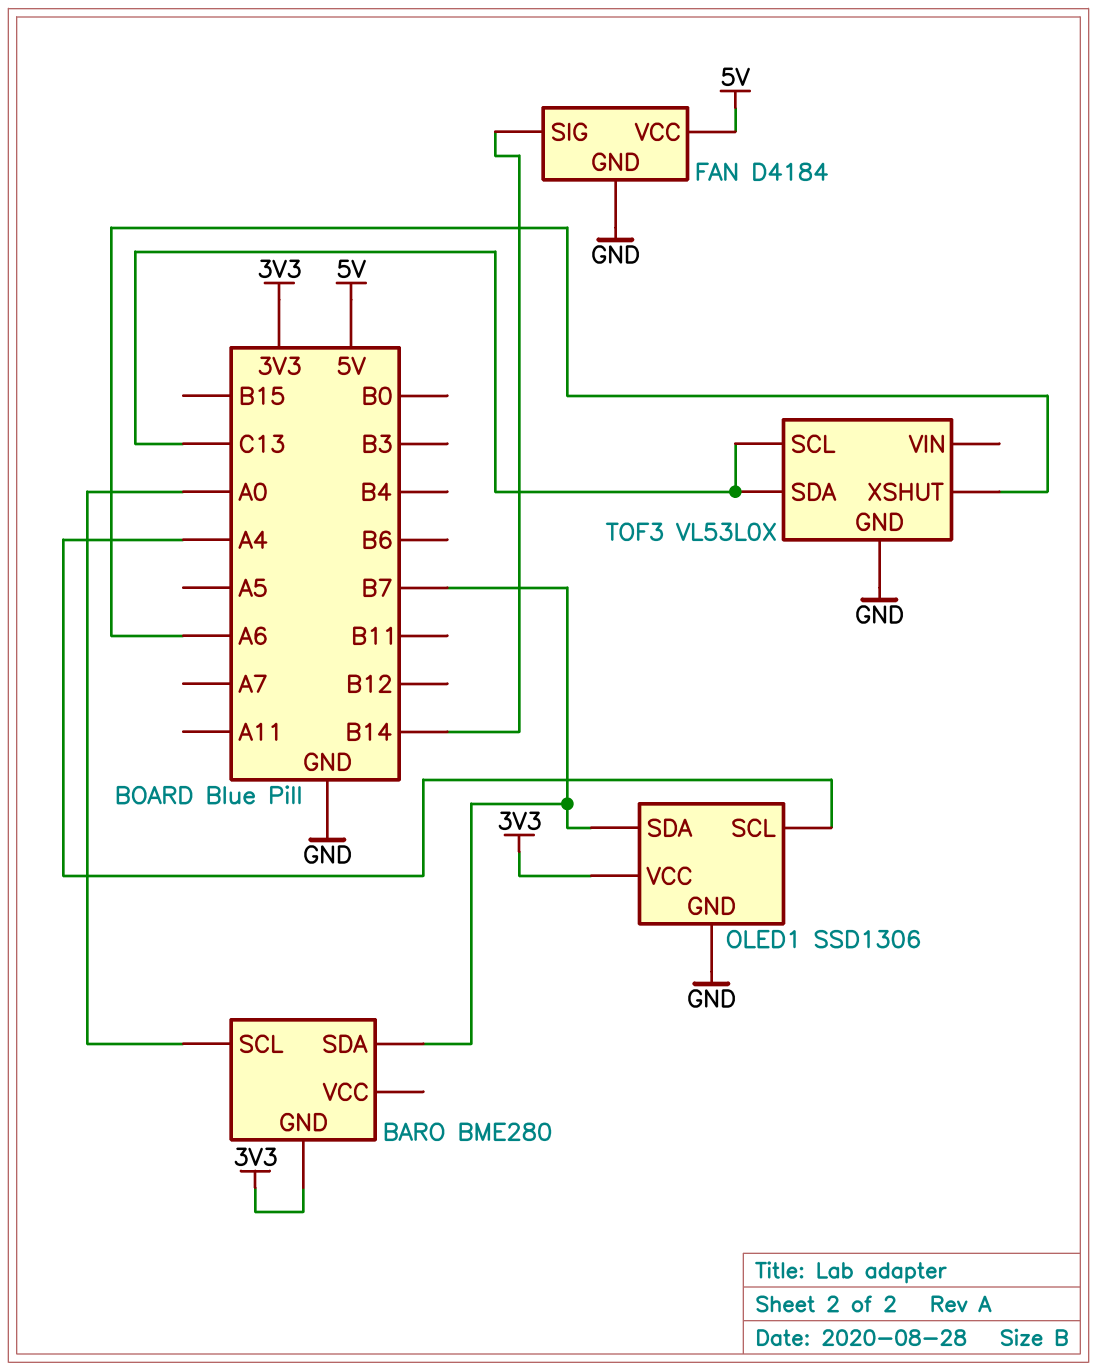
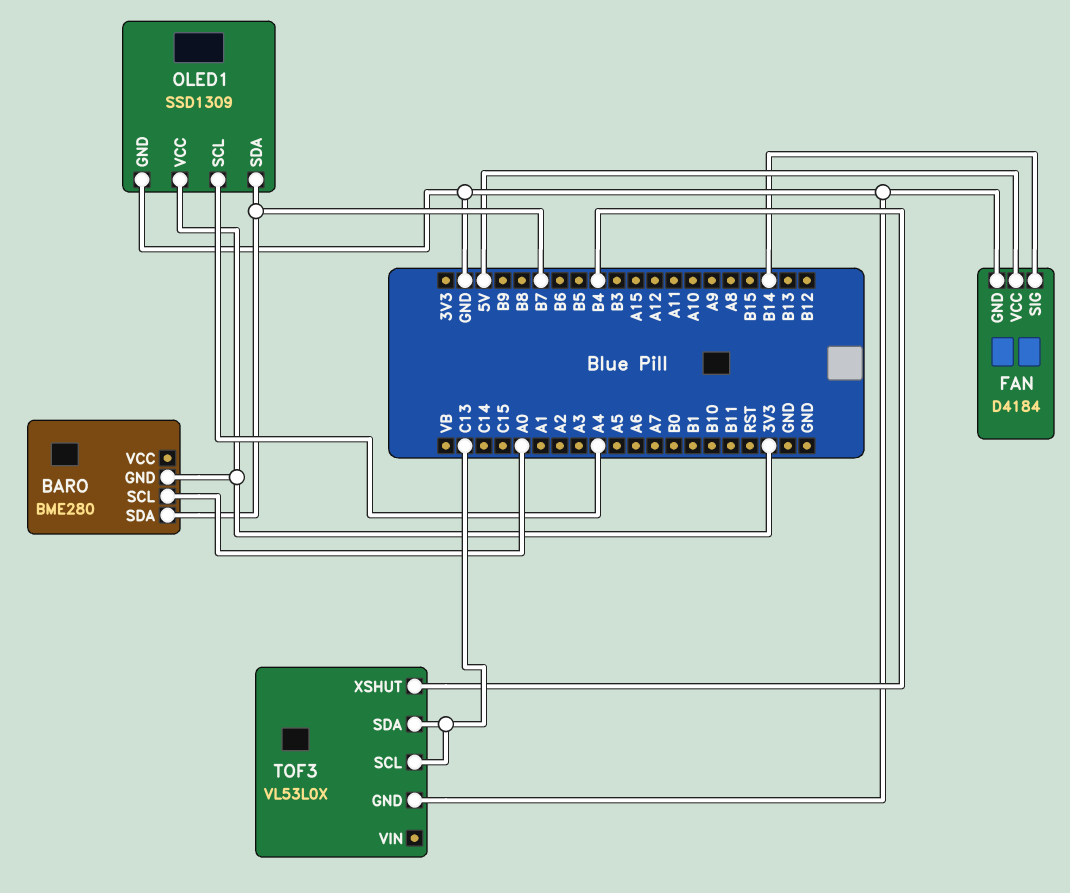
OLED1: SSD1306 -> SSD1309
TOF3 pin XSHUT: A6 -> B4

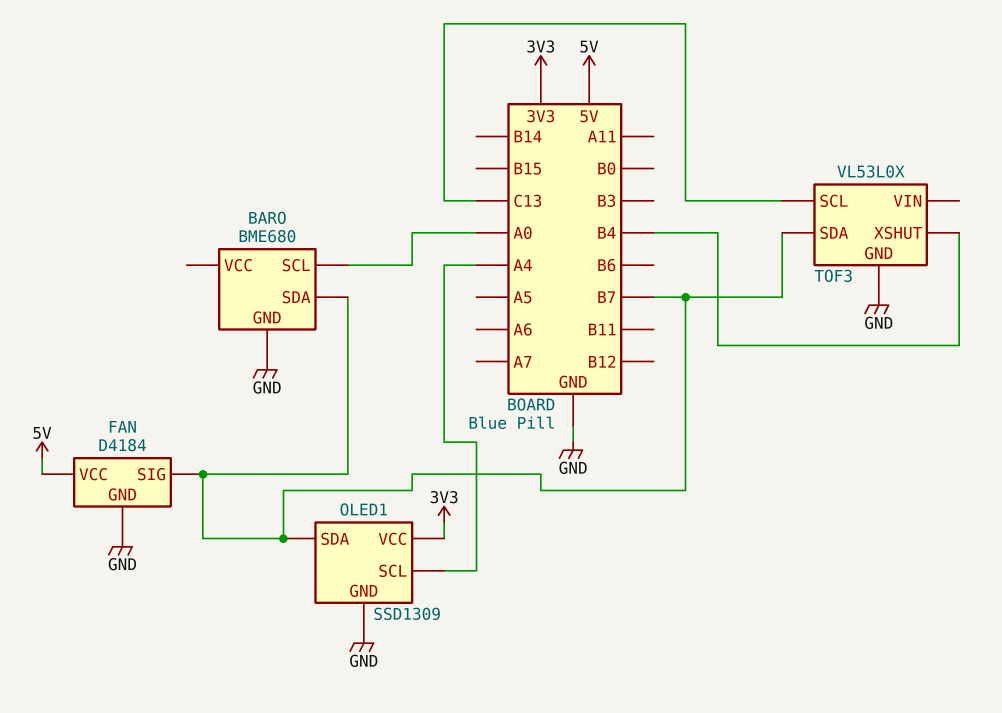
BARO: BME280 -> BME680
BARO pin GND: 3V3 -> GND
FAN pin SIG: B14 -> B7
TOF3 pin SDA: C13 -> B7

